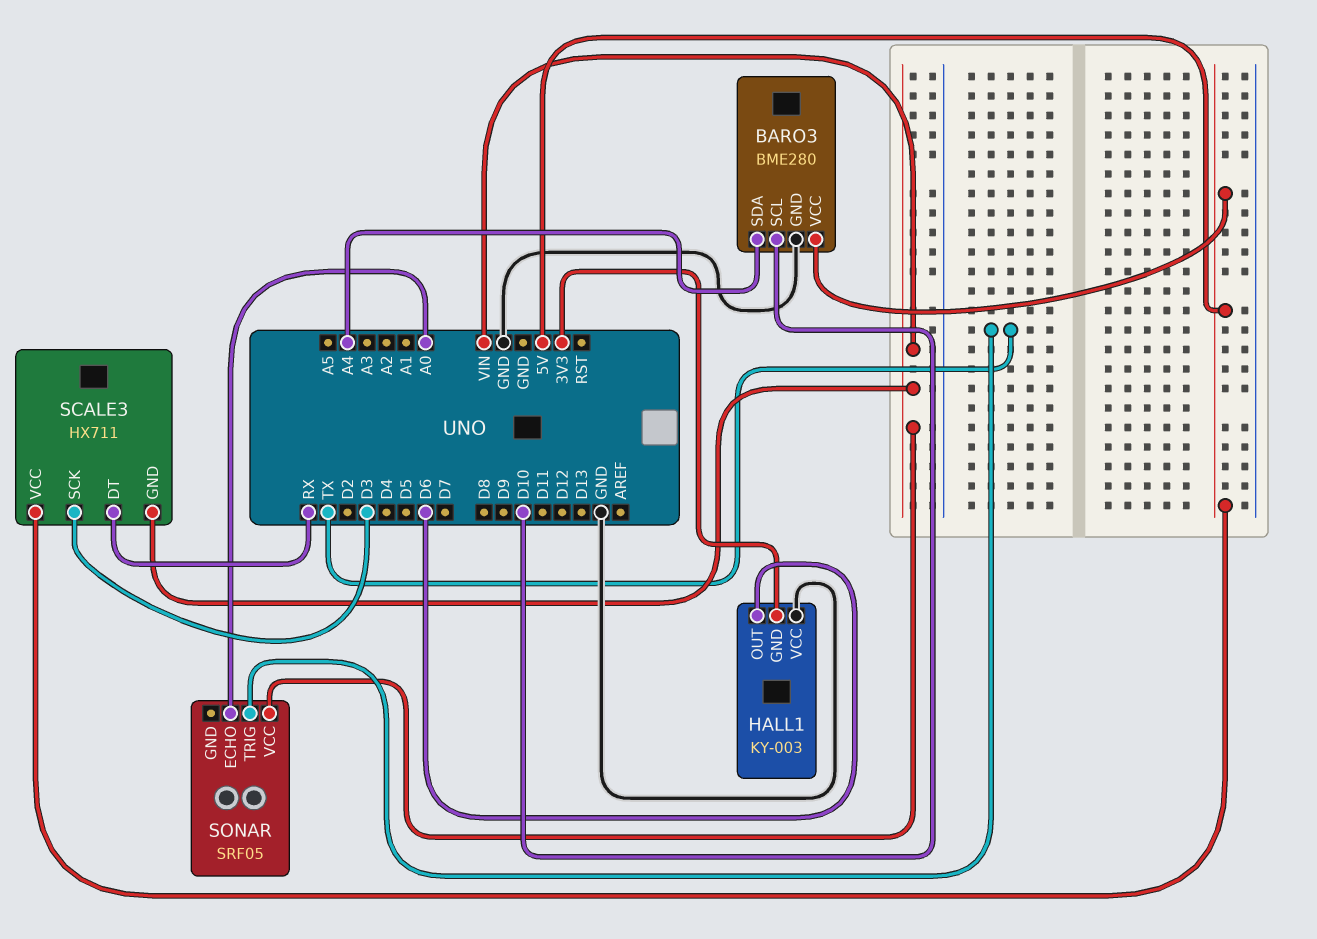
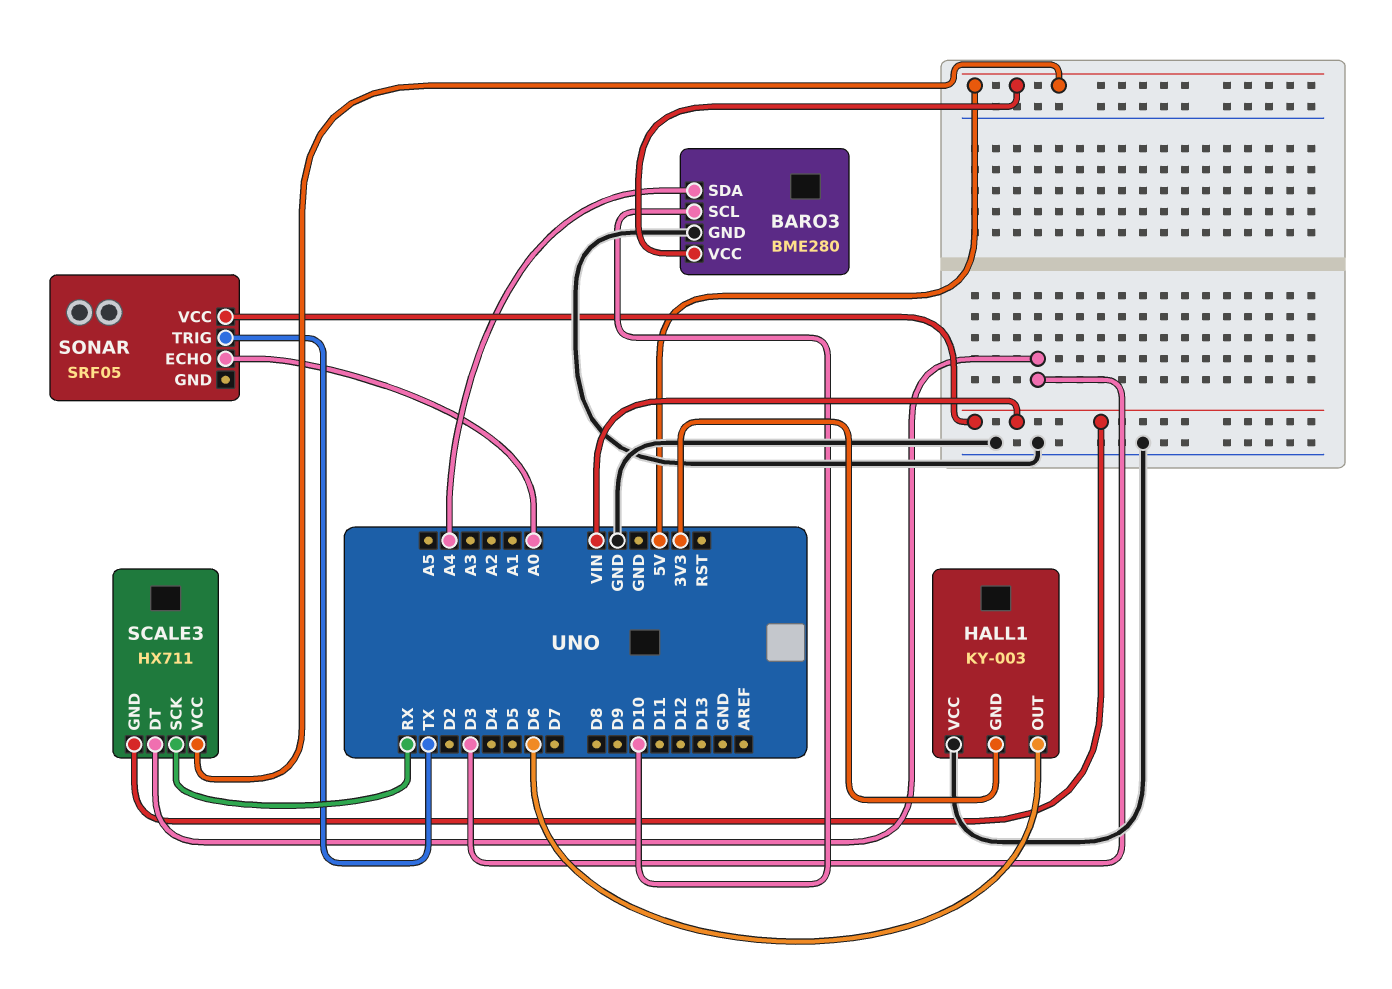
SCALE3 pin DT: RX -> D3
SCALE3 pin SCK: D3 -> RX

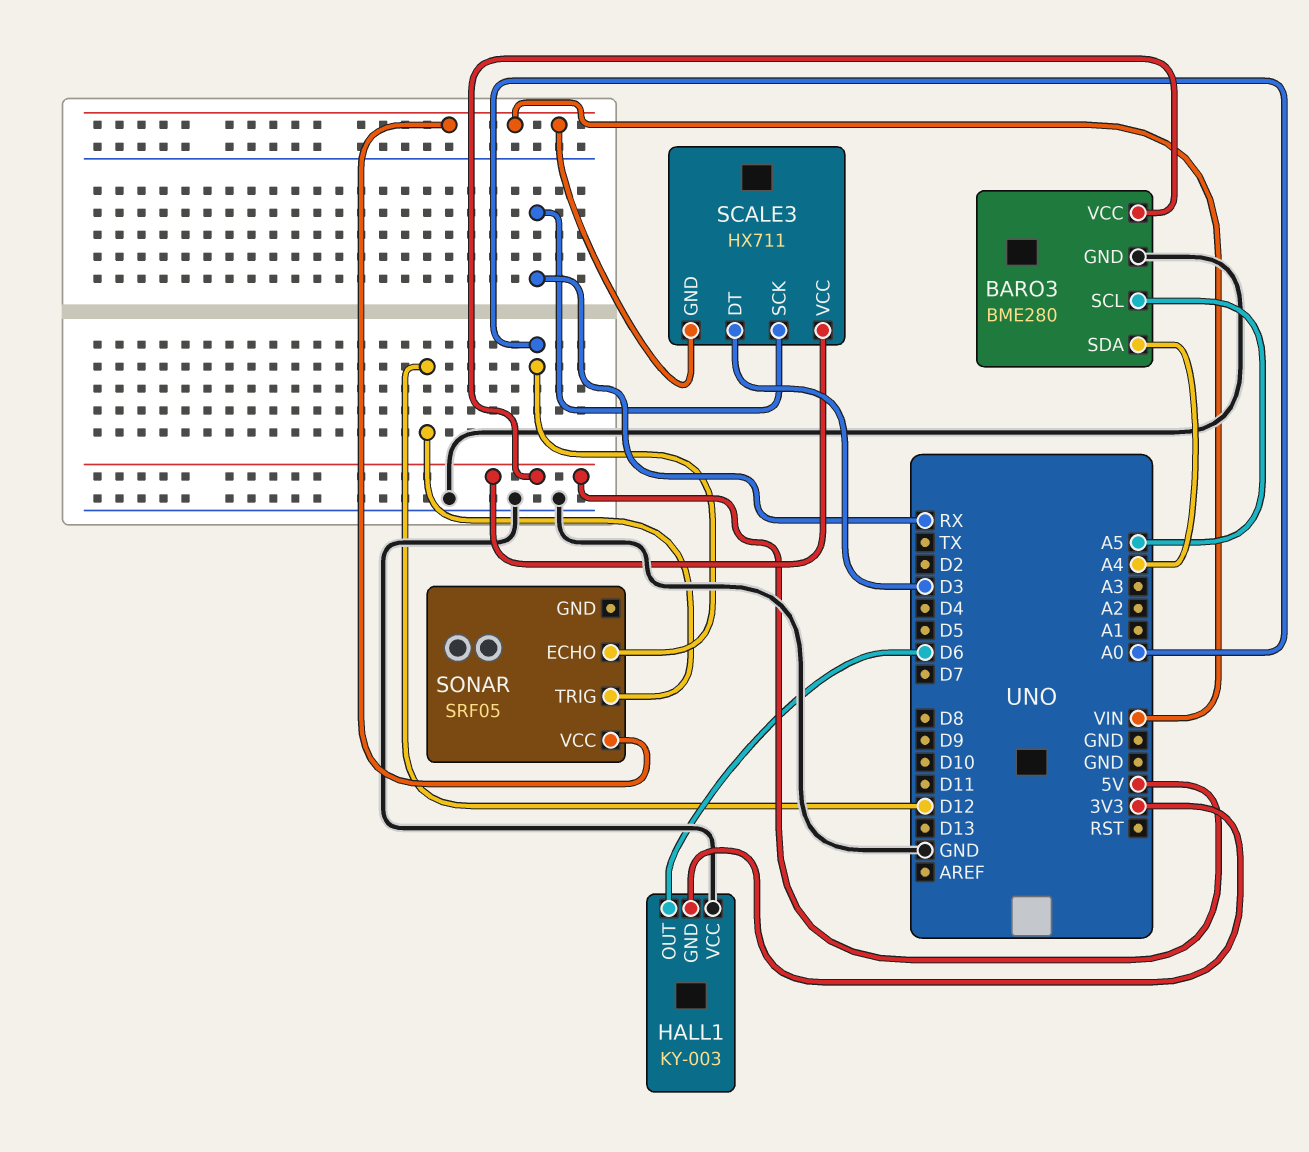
BARO3 pin SCL: D10 -> A5
SONAR pin TRIG: TX -> D12

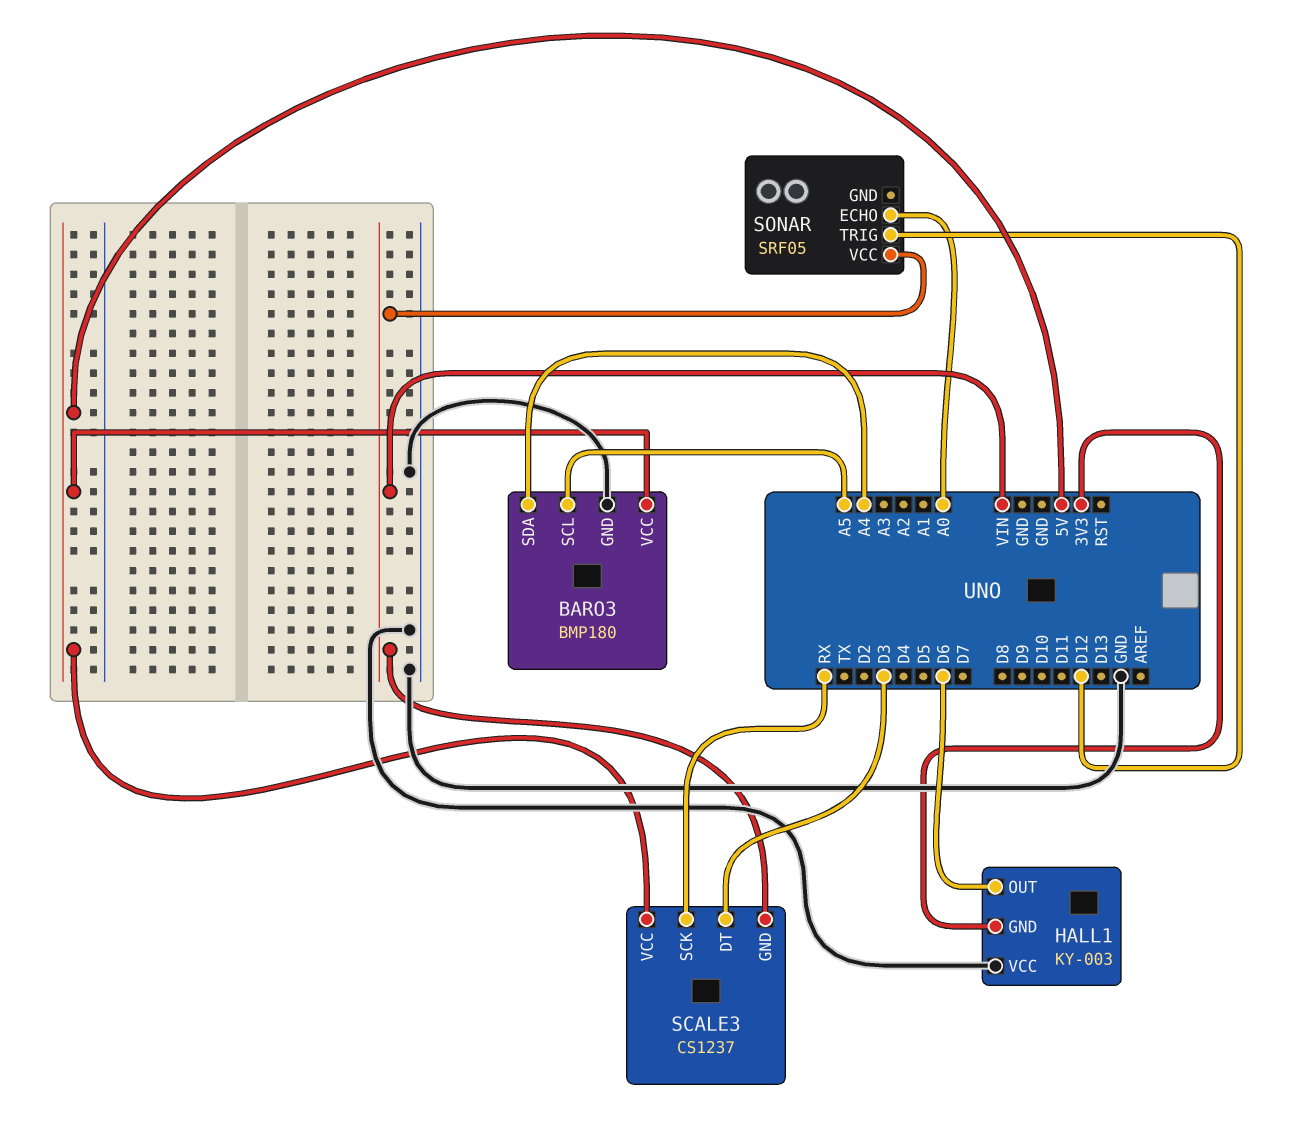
BARO3: BME280 -> BMP180
SCALE3: HX711 -> CS1237

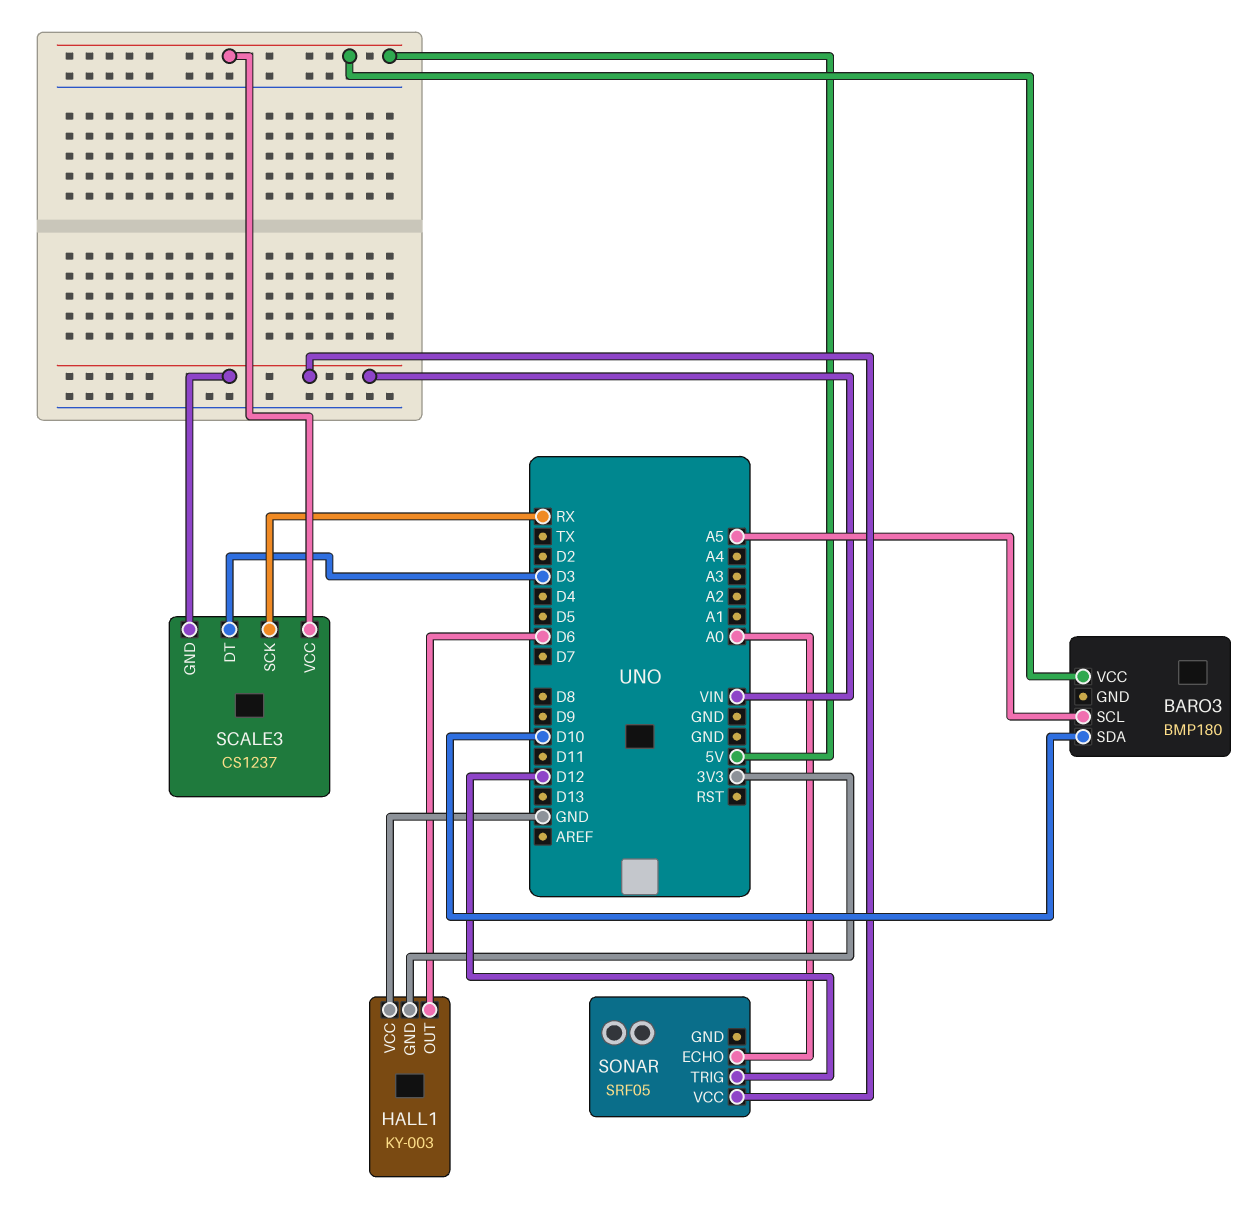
BARO3 pin GND: GND -> none
BARO3 pin SDA: A4 -> D10

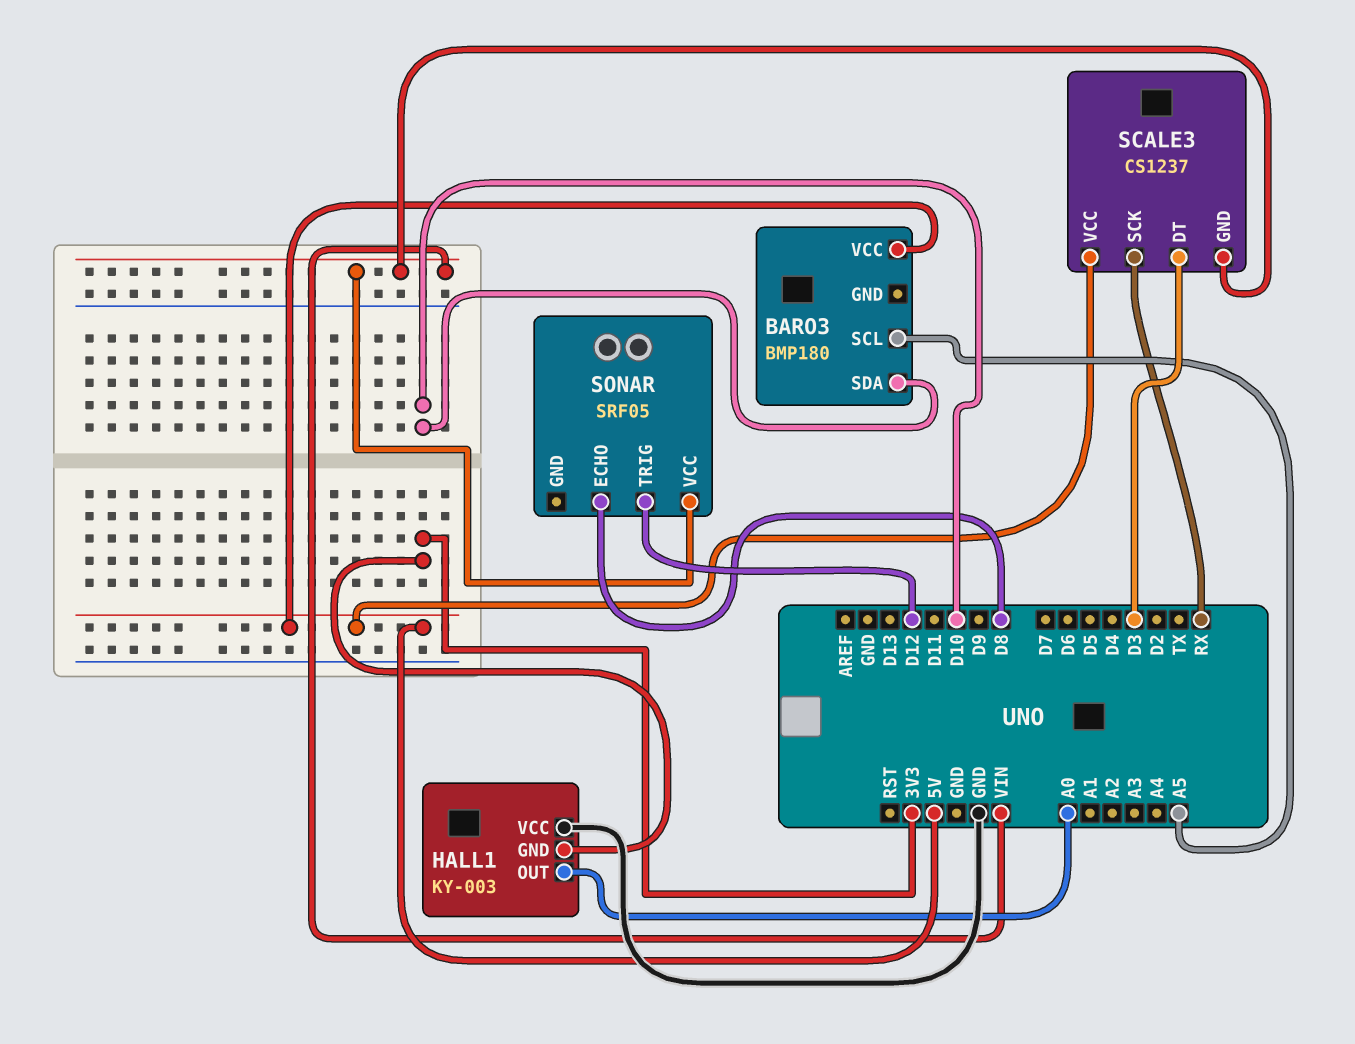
HALL1 pin OUT: D6 -> A0
SONAR pin ECHO: A0 -> D8

